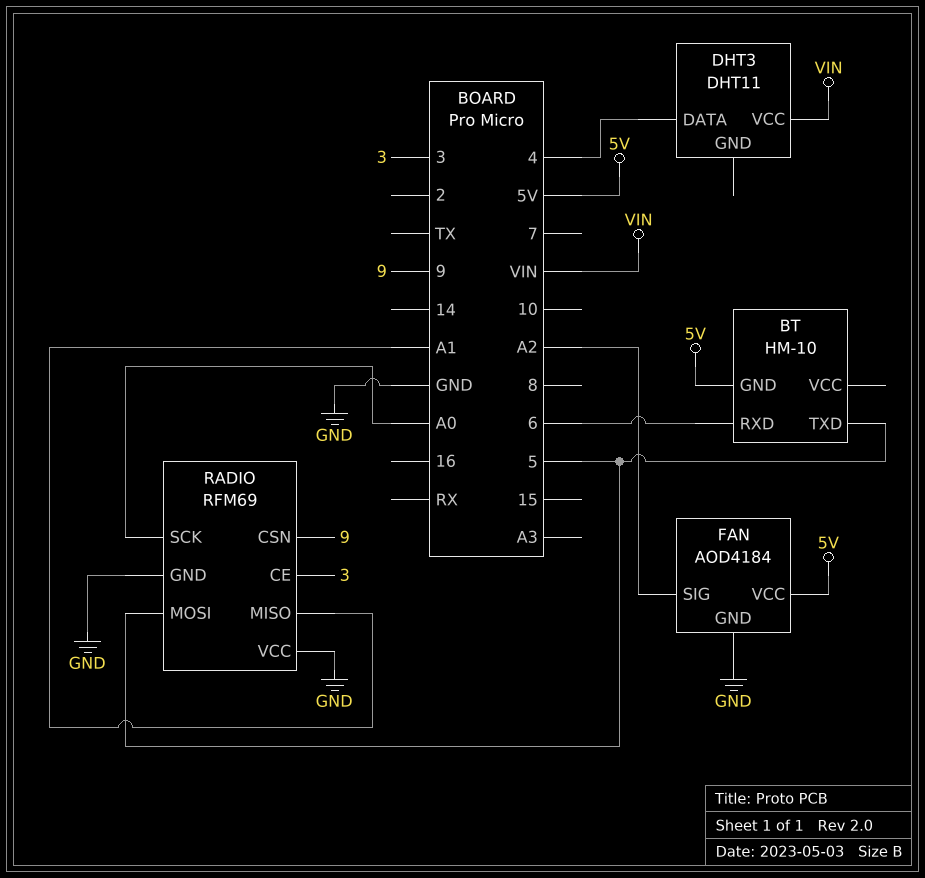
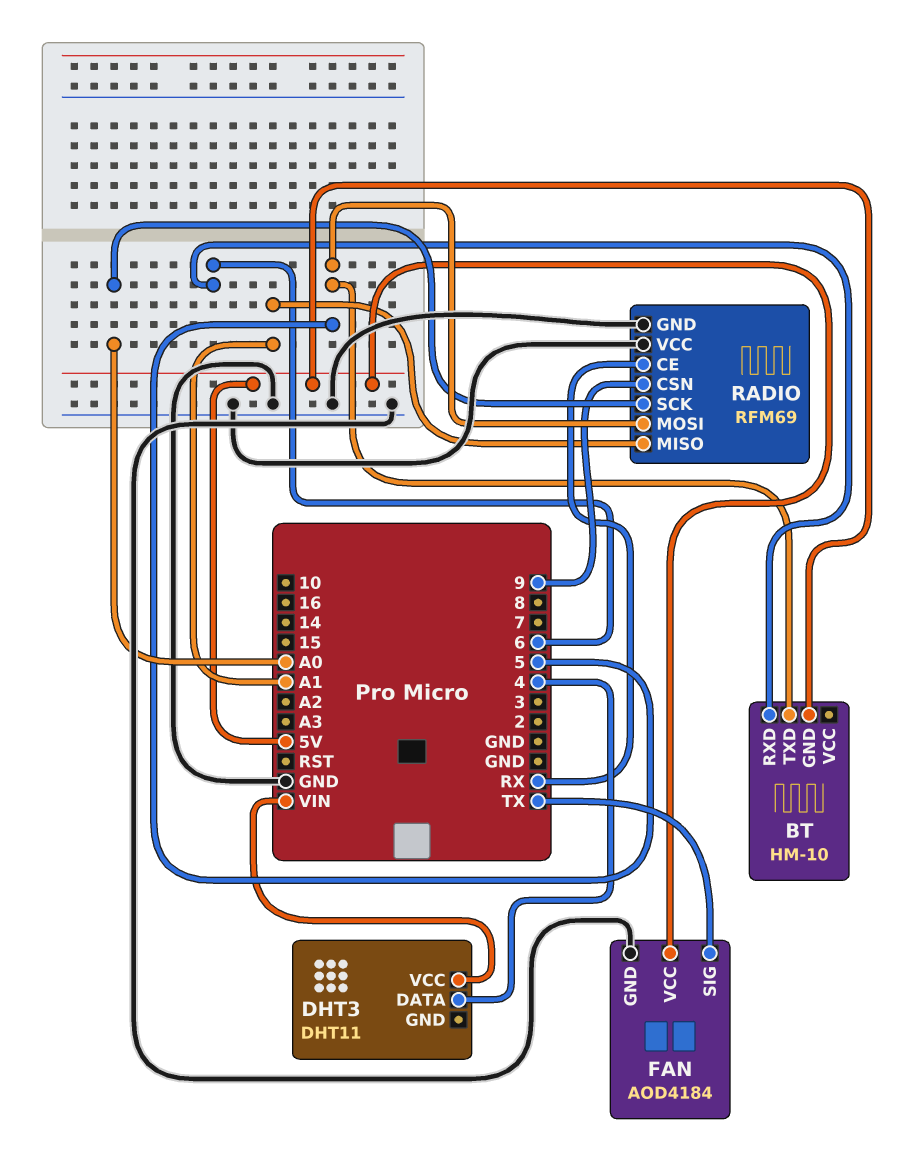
FAN pin SIG: A2 -> TX
RADIO pin CE: 3 -> RX

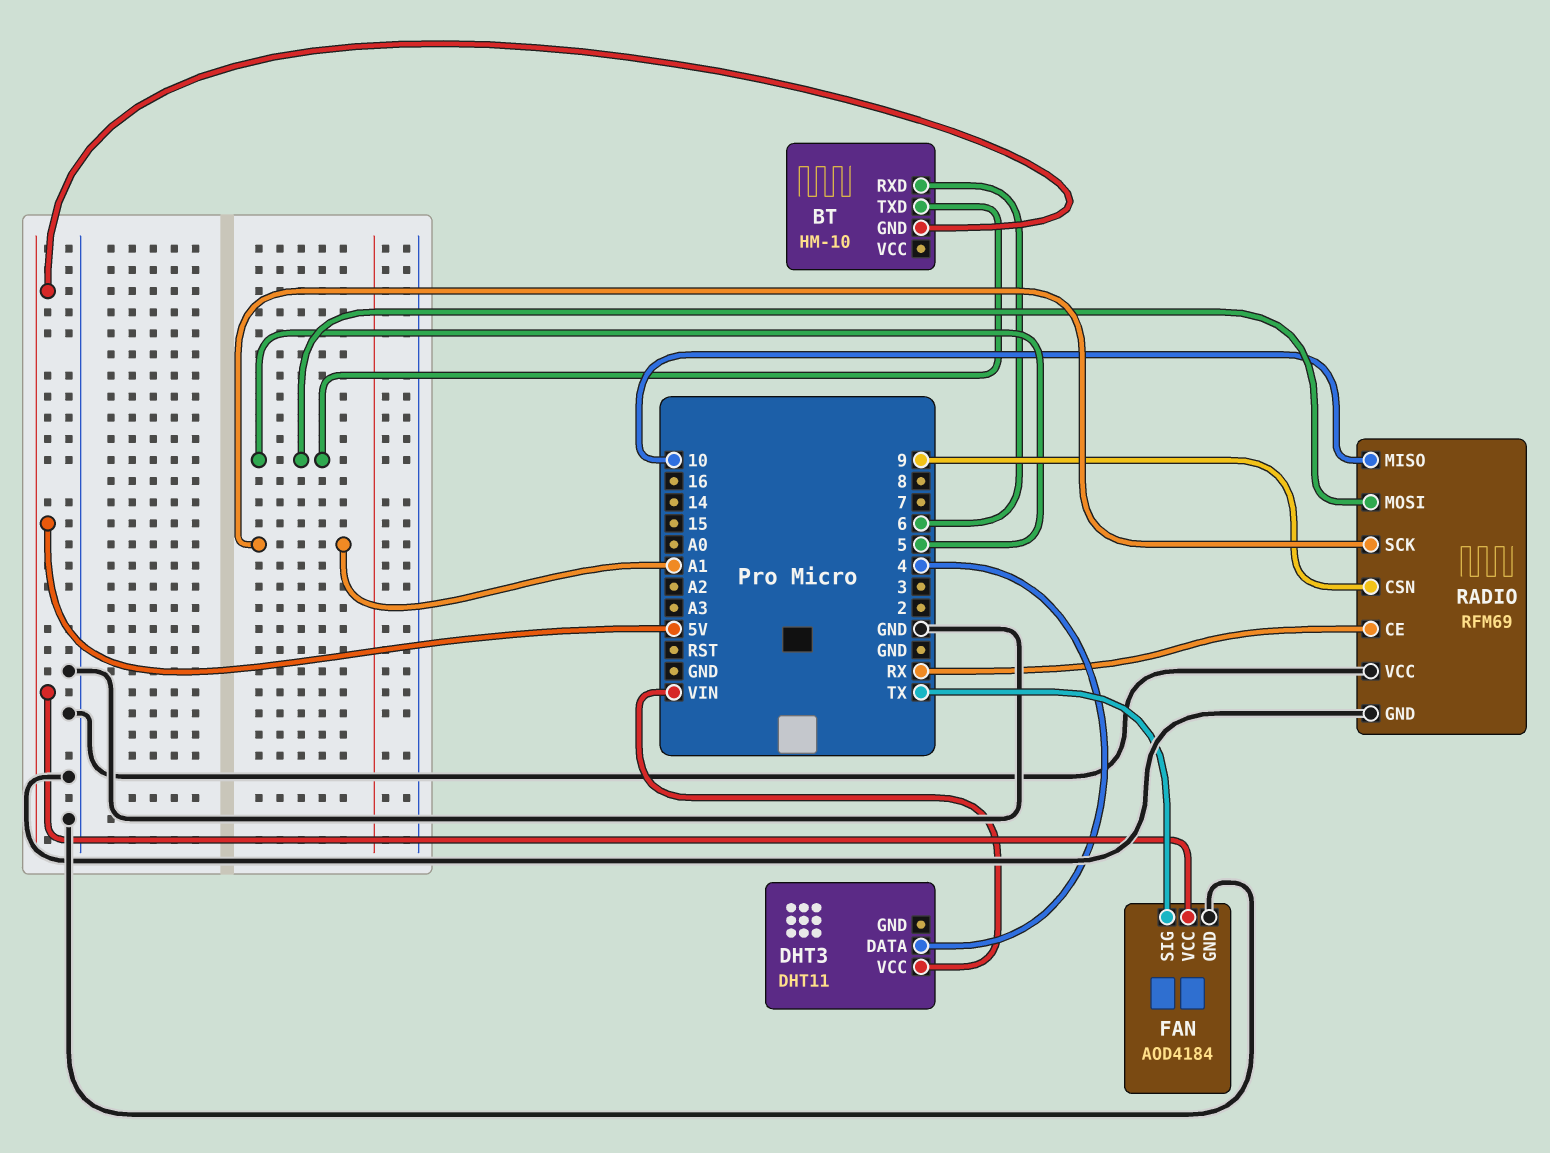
RADIO pin MISO: A1 -> 10
RADIO pin SCK: A0 -> A1

